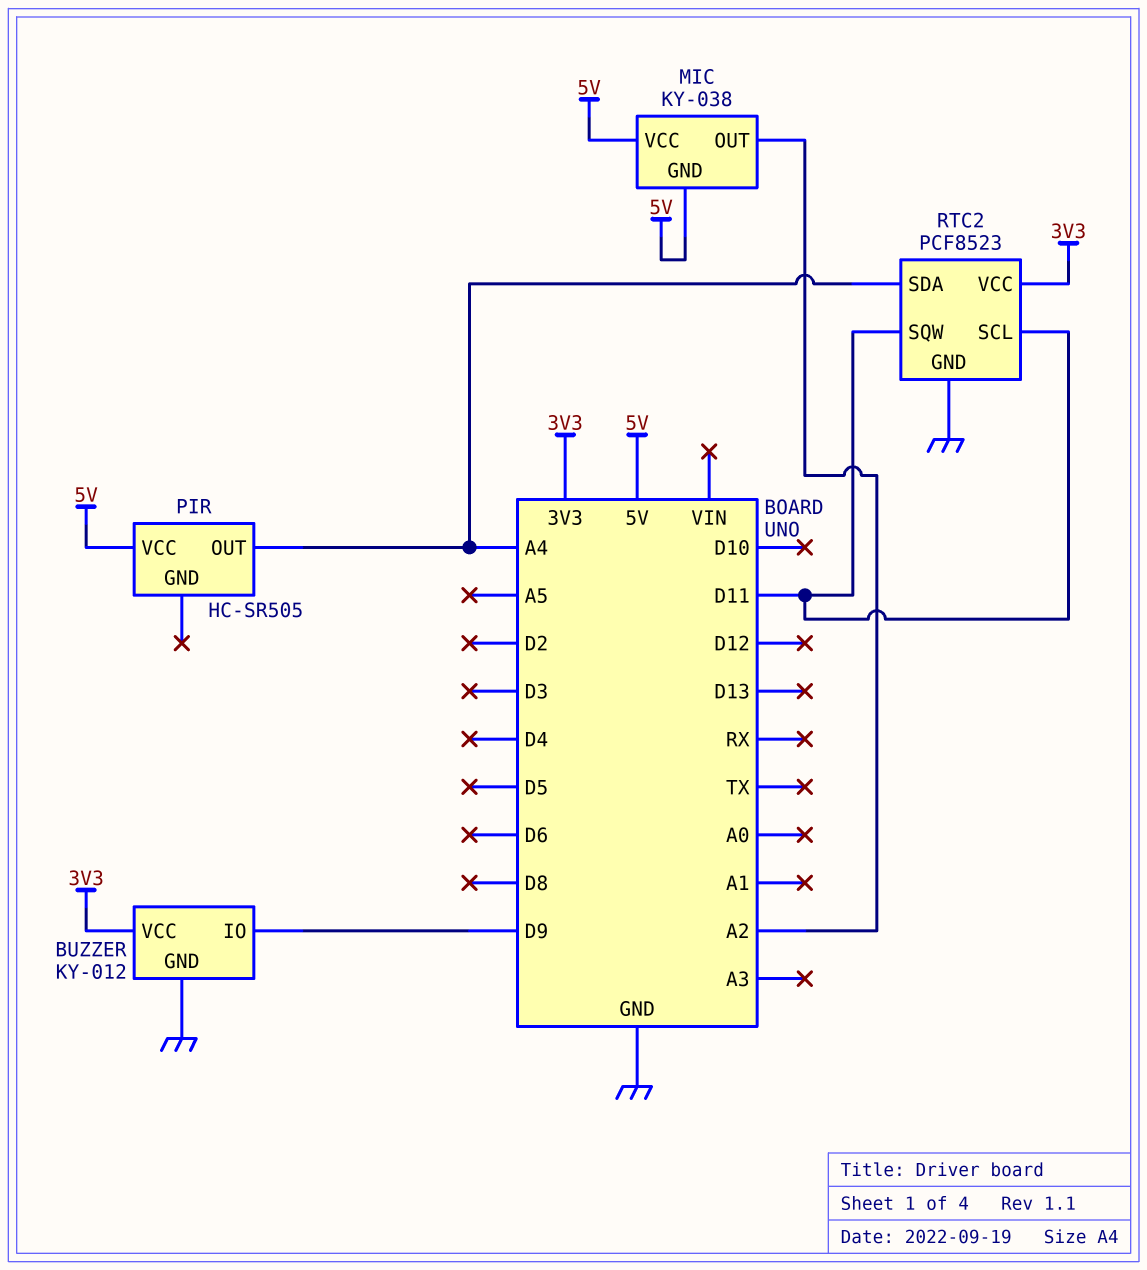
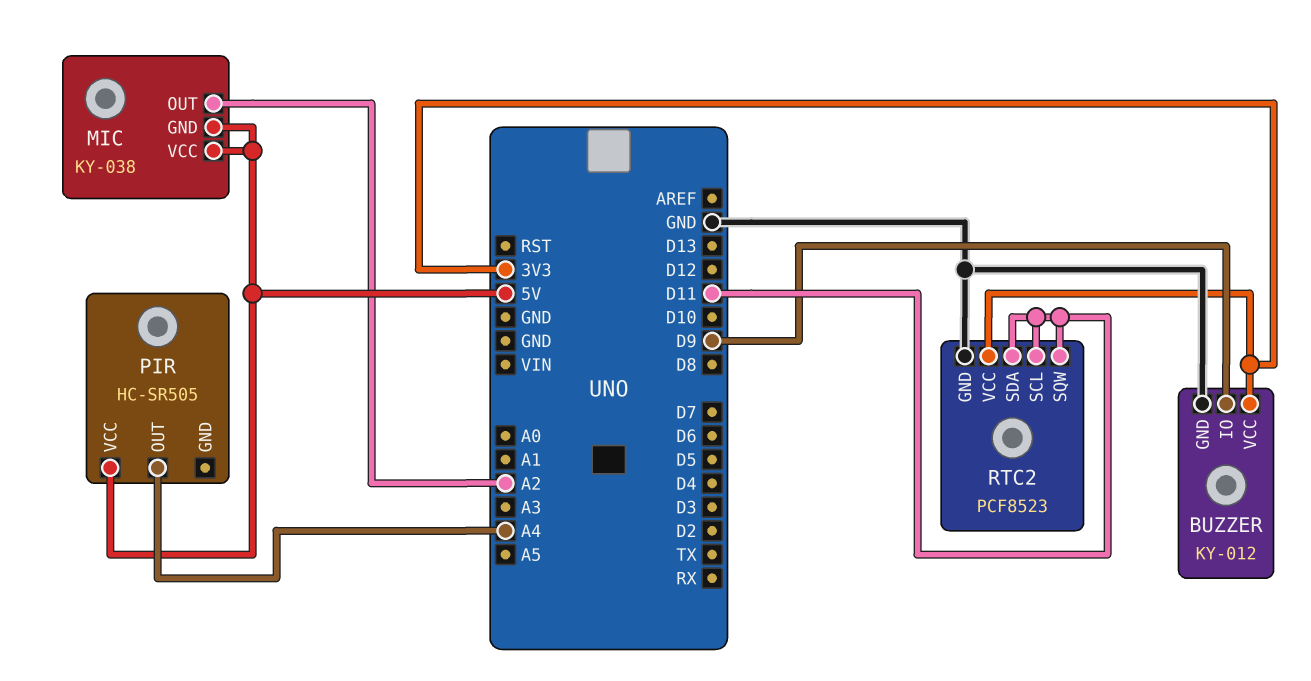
RTC2 pin SDA: A4 -> D11

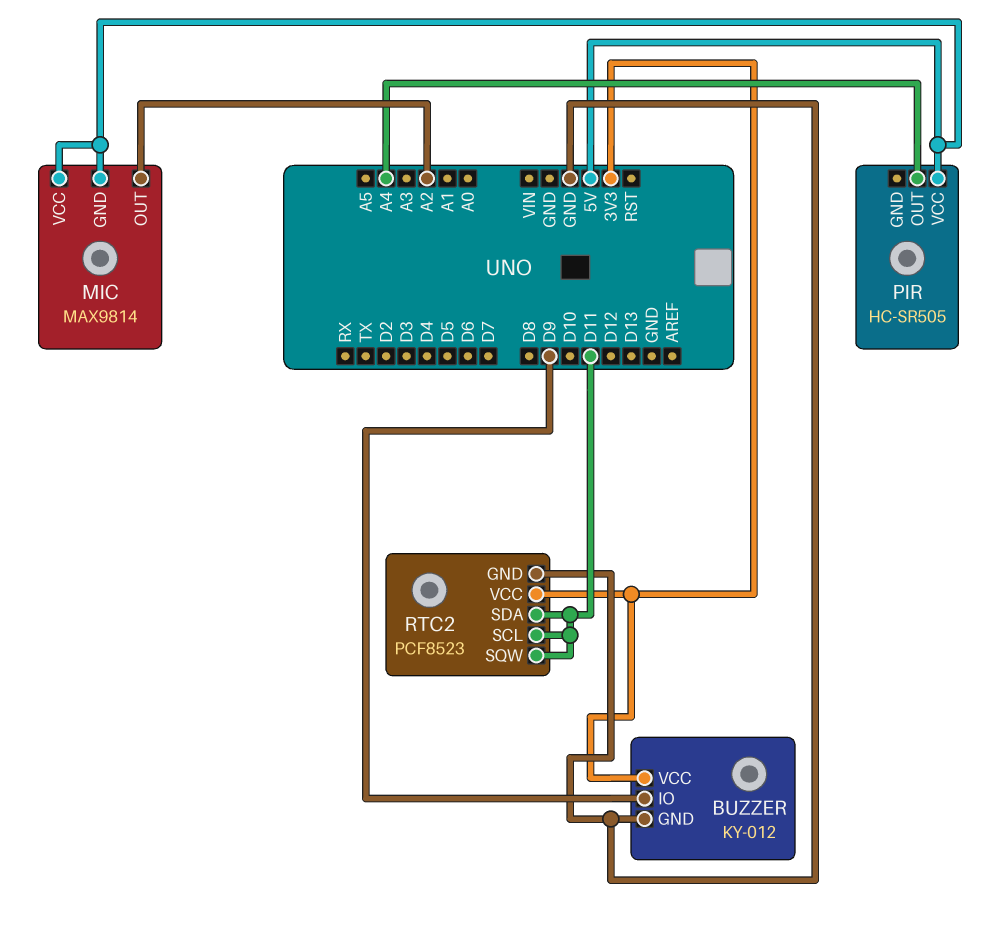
MIC: KY-038 -> MAX9814

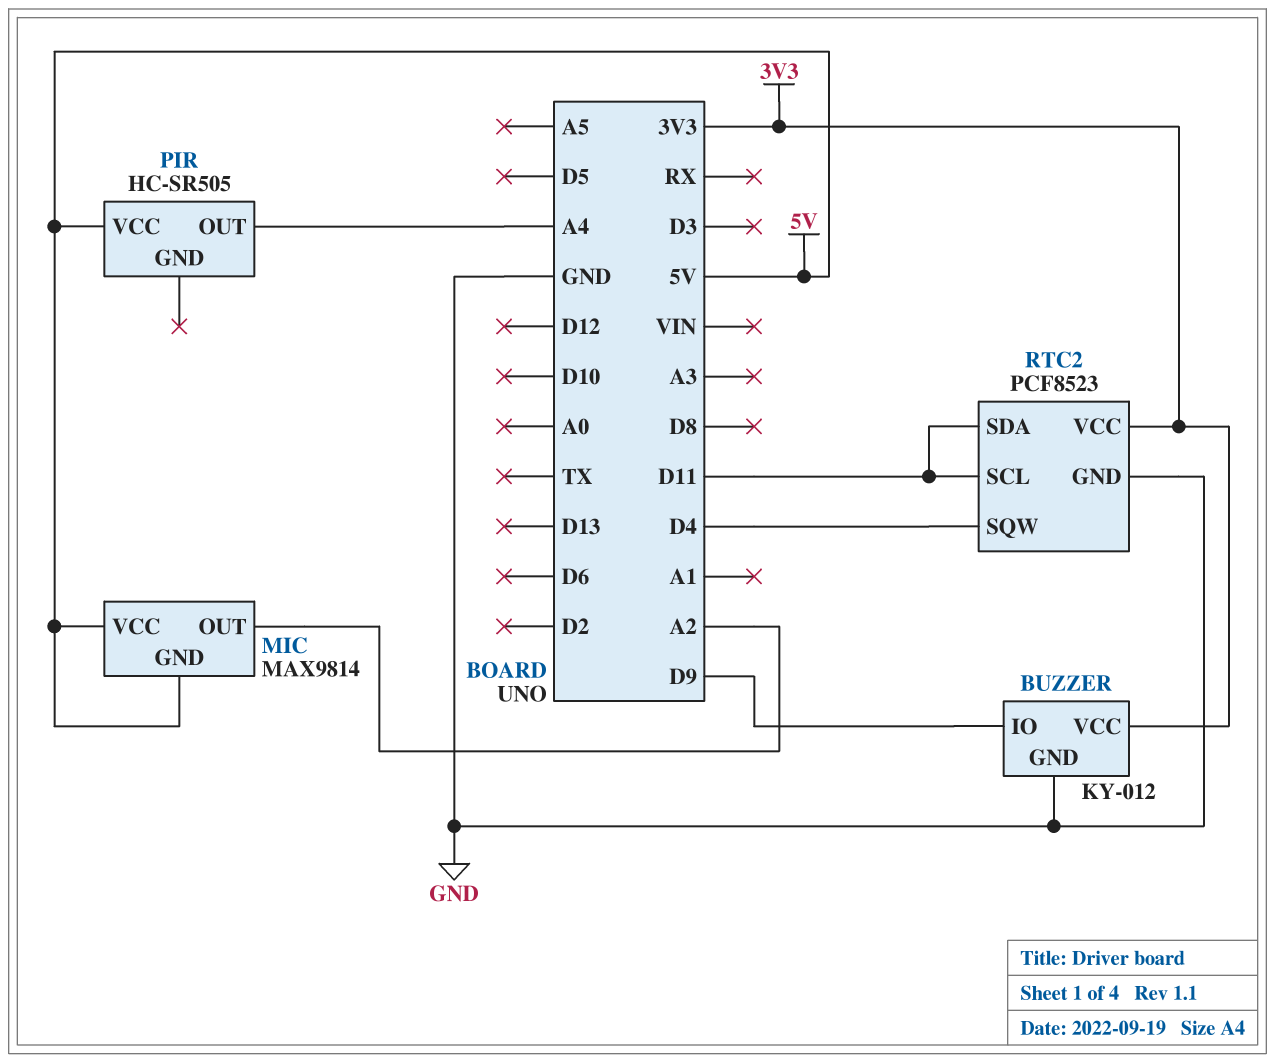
RTC2 pin SQW: D11 -> D4

